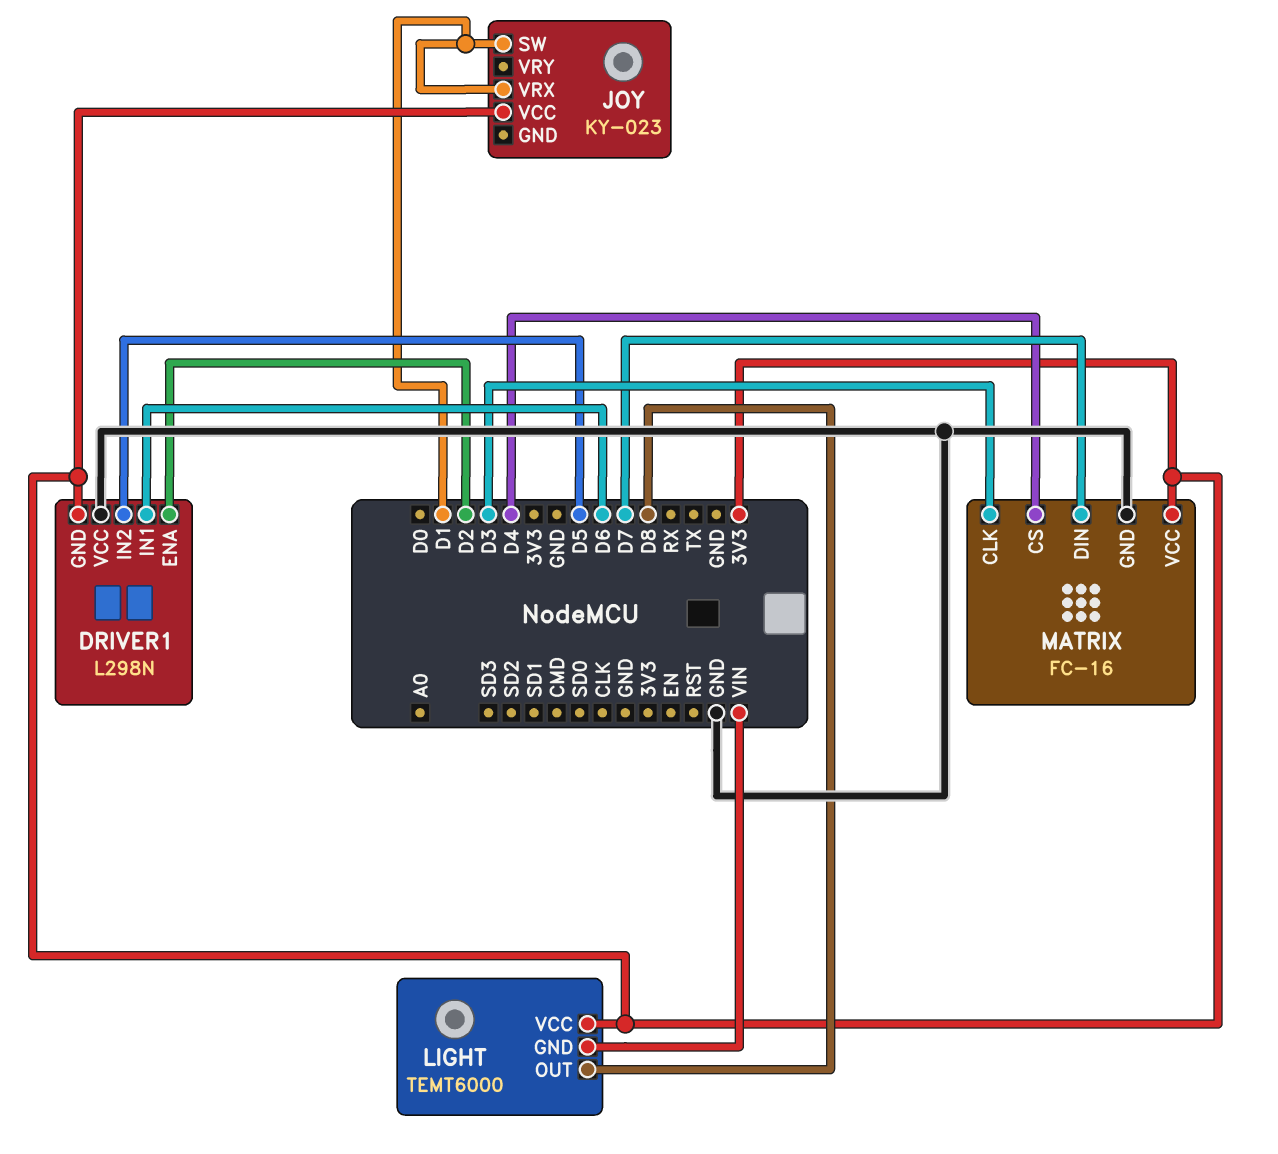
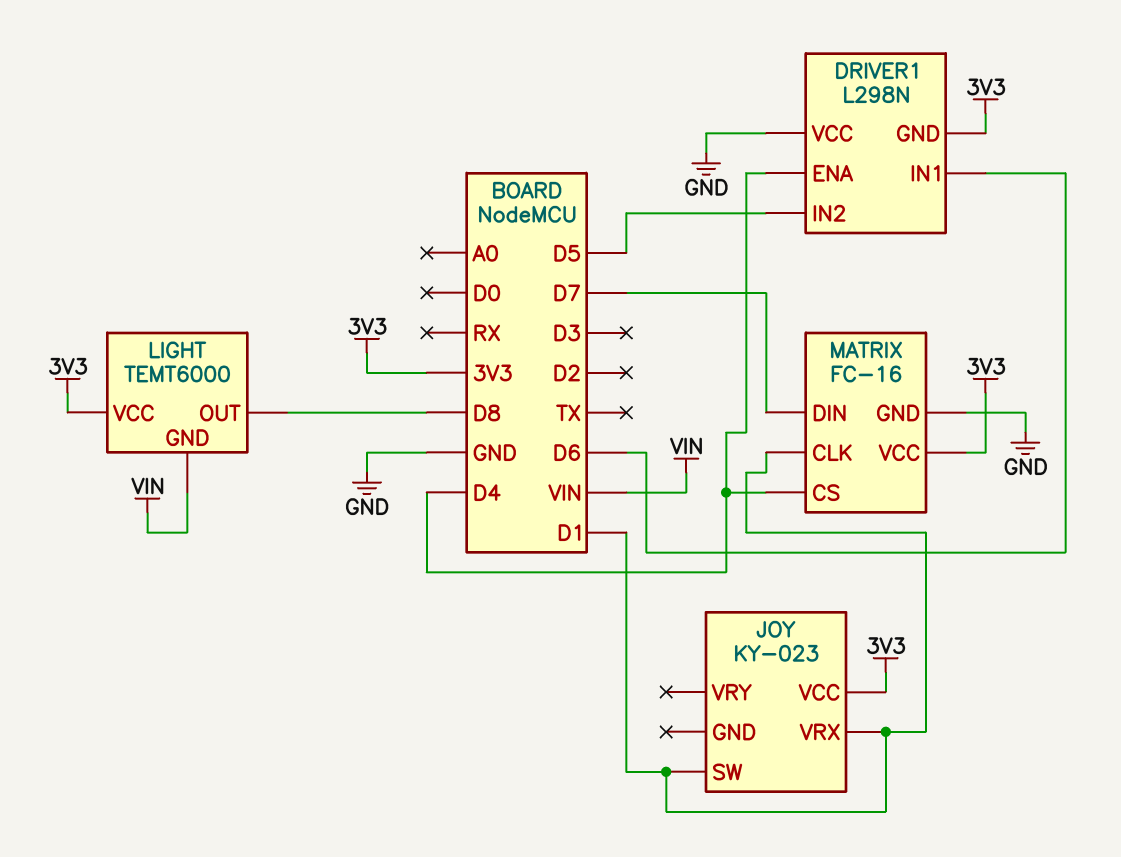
DRIVER1 pin ENA: D2 -> D4
MATRIX pin CLK: D3 -> D1

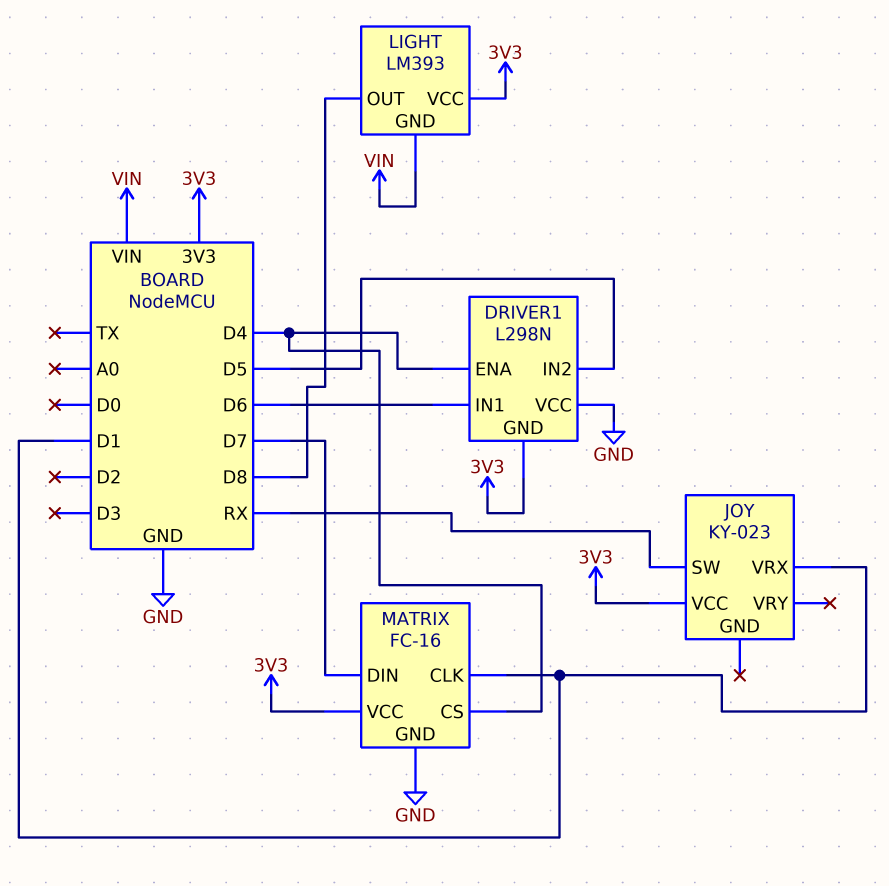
JOY pin SW: D1 -> RX
LIGHT: TEMT6000 -> LM393

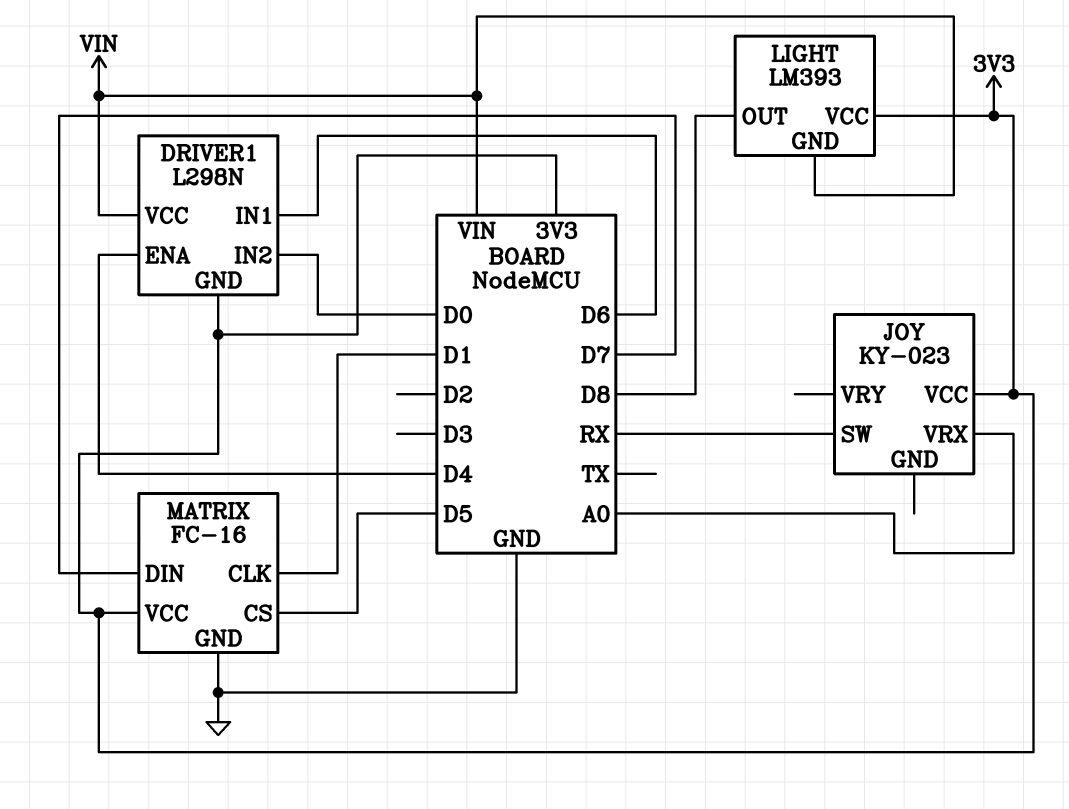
DRIVER1 pin IN2: D5 -> D0
DRIVER1 pin VCC: GND -> VIN
JOY pin VRX: D1 -> A0
MATRIX pin CS: D4 -> D5

